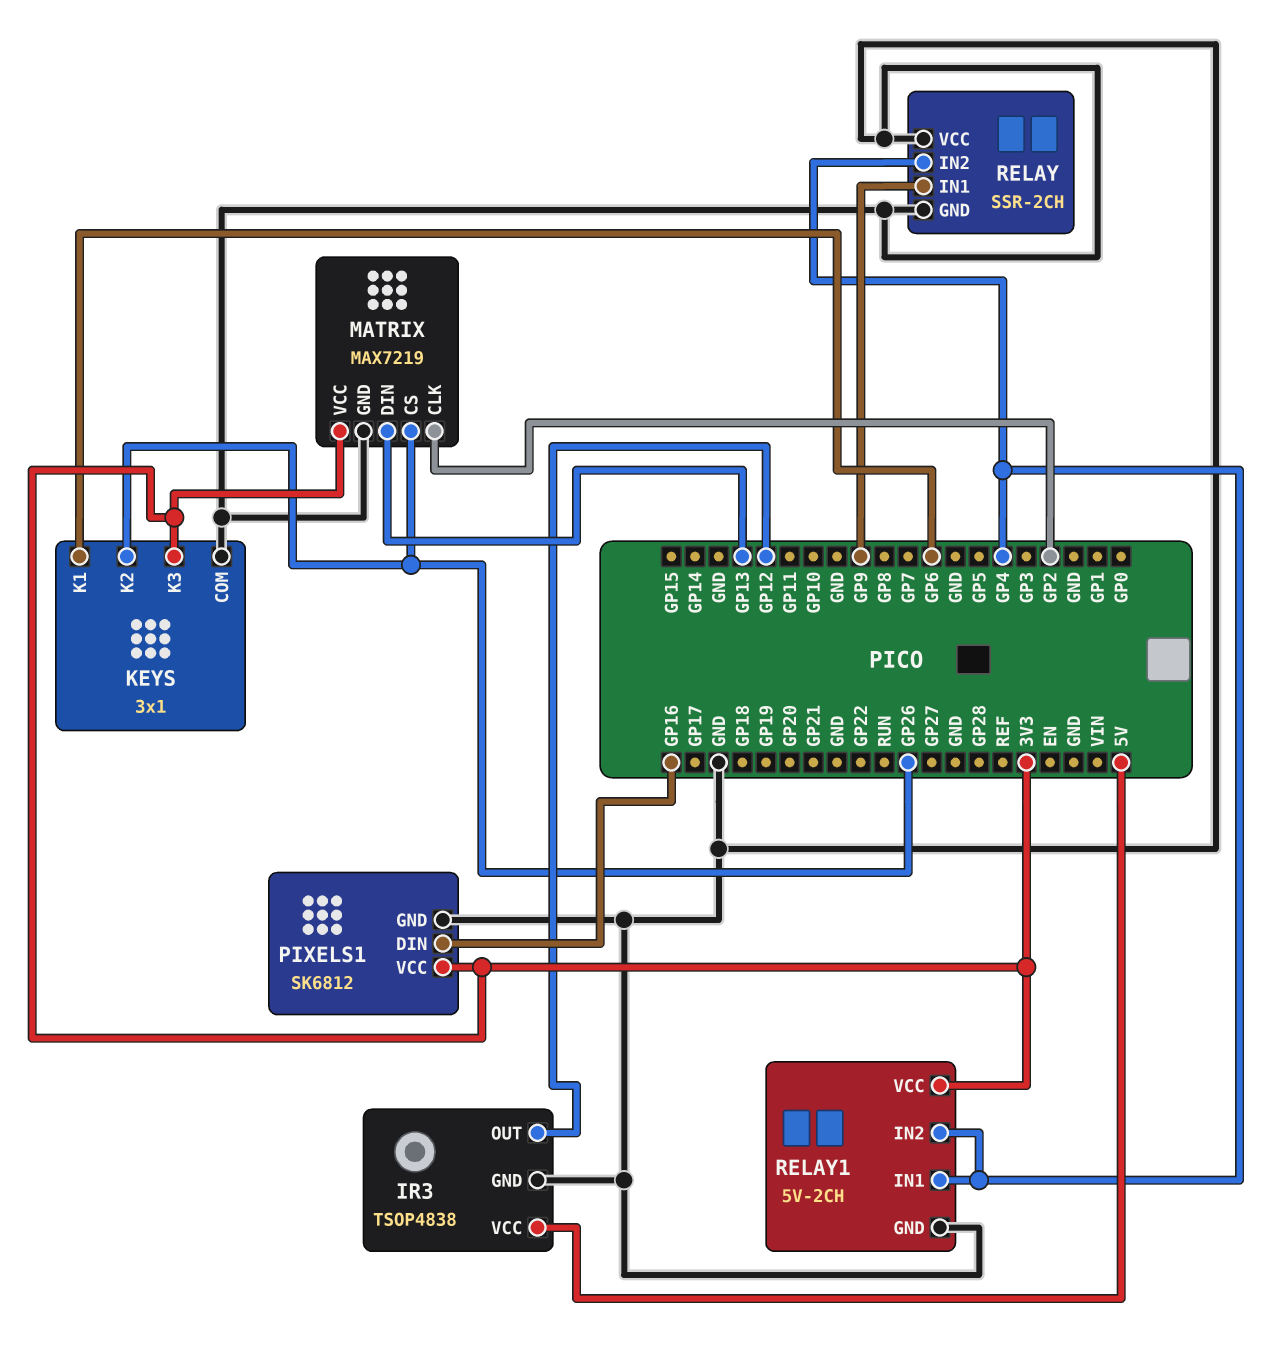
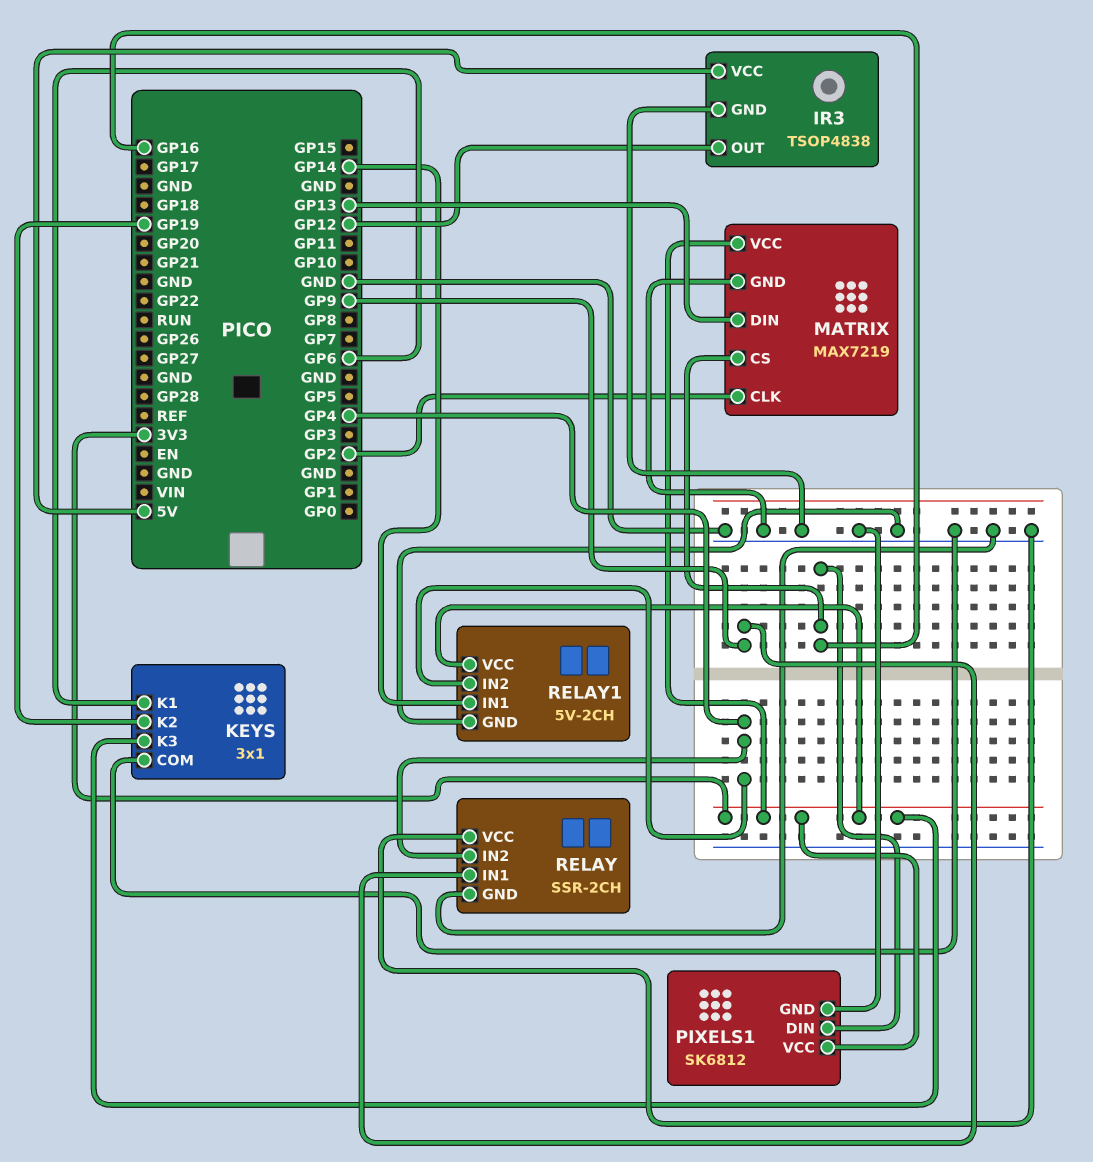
KEYS pin K2: GP26 -> GP19
MATRIX pin CS: GP26 -> GP16
RELAY1 pin IN1: GP4 -> GP14

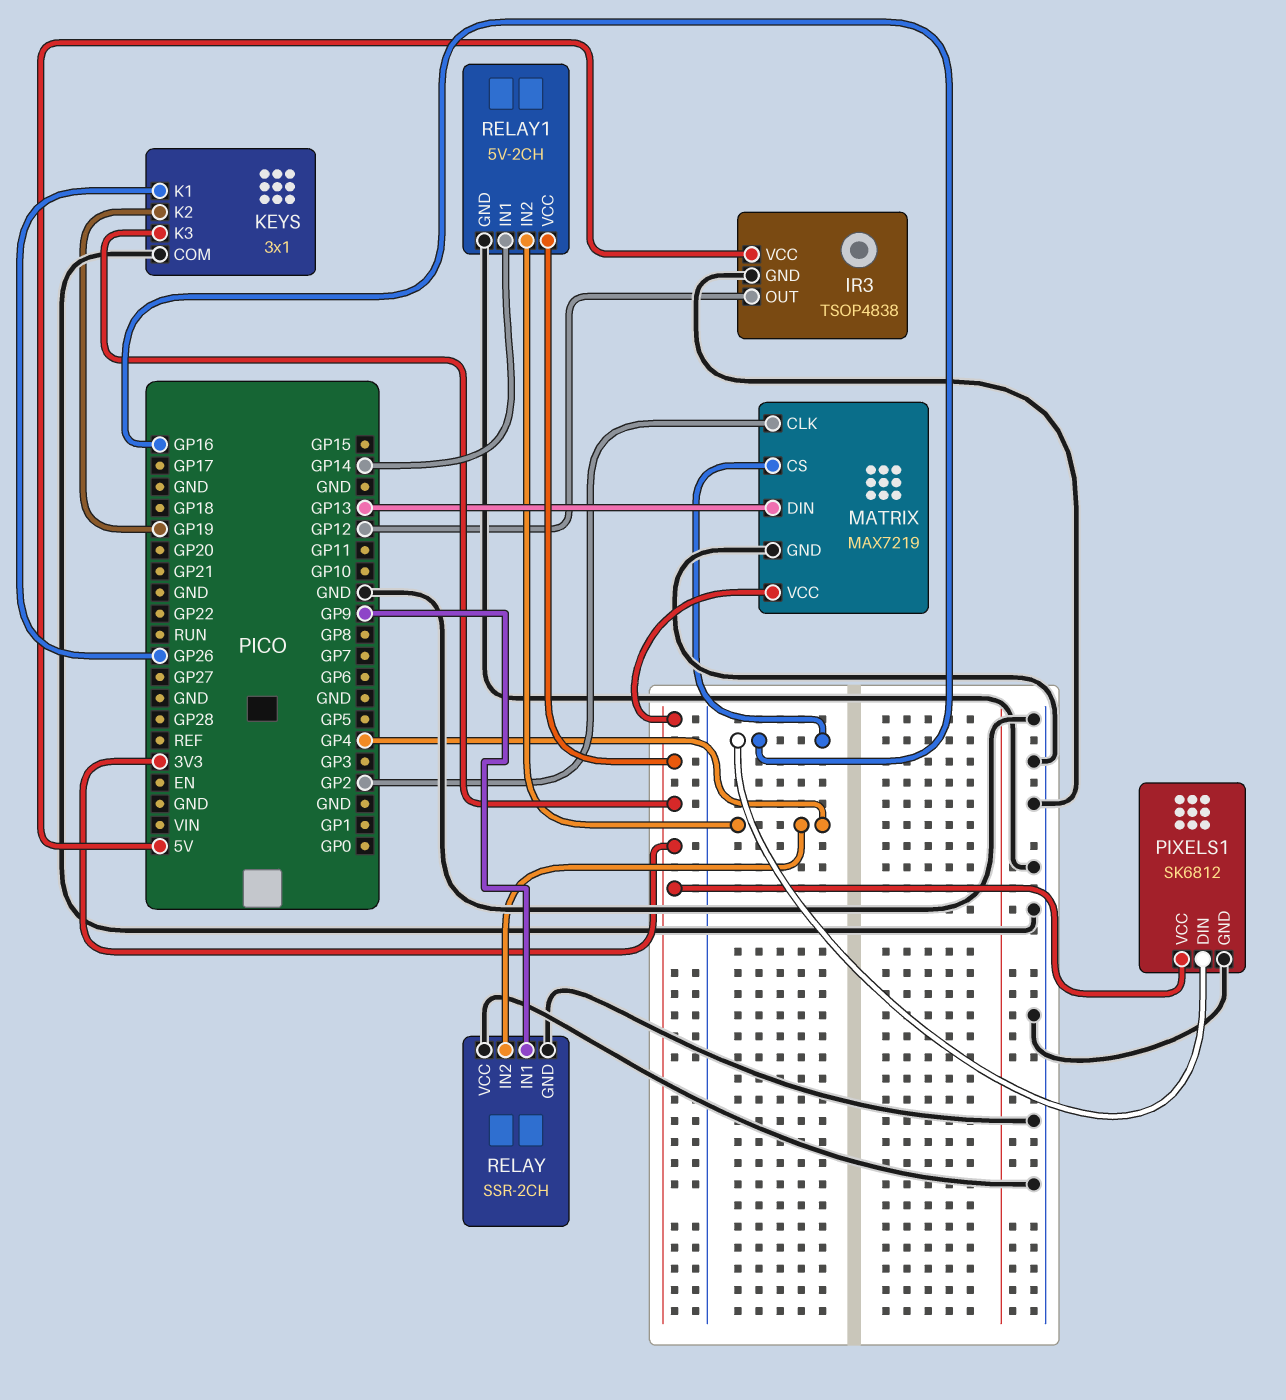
KEYS pin K1: GP6 -> GP26

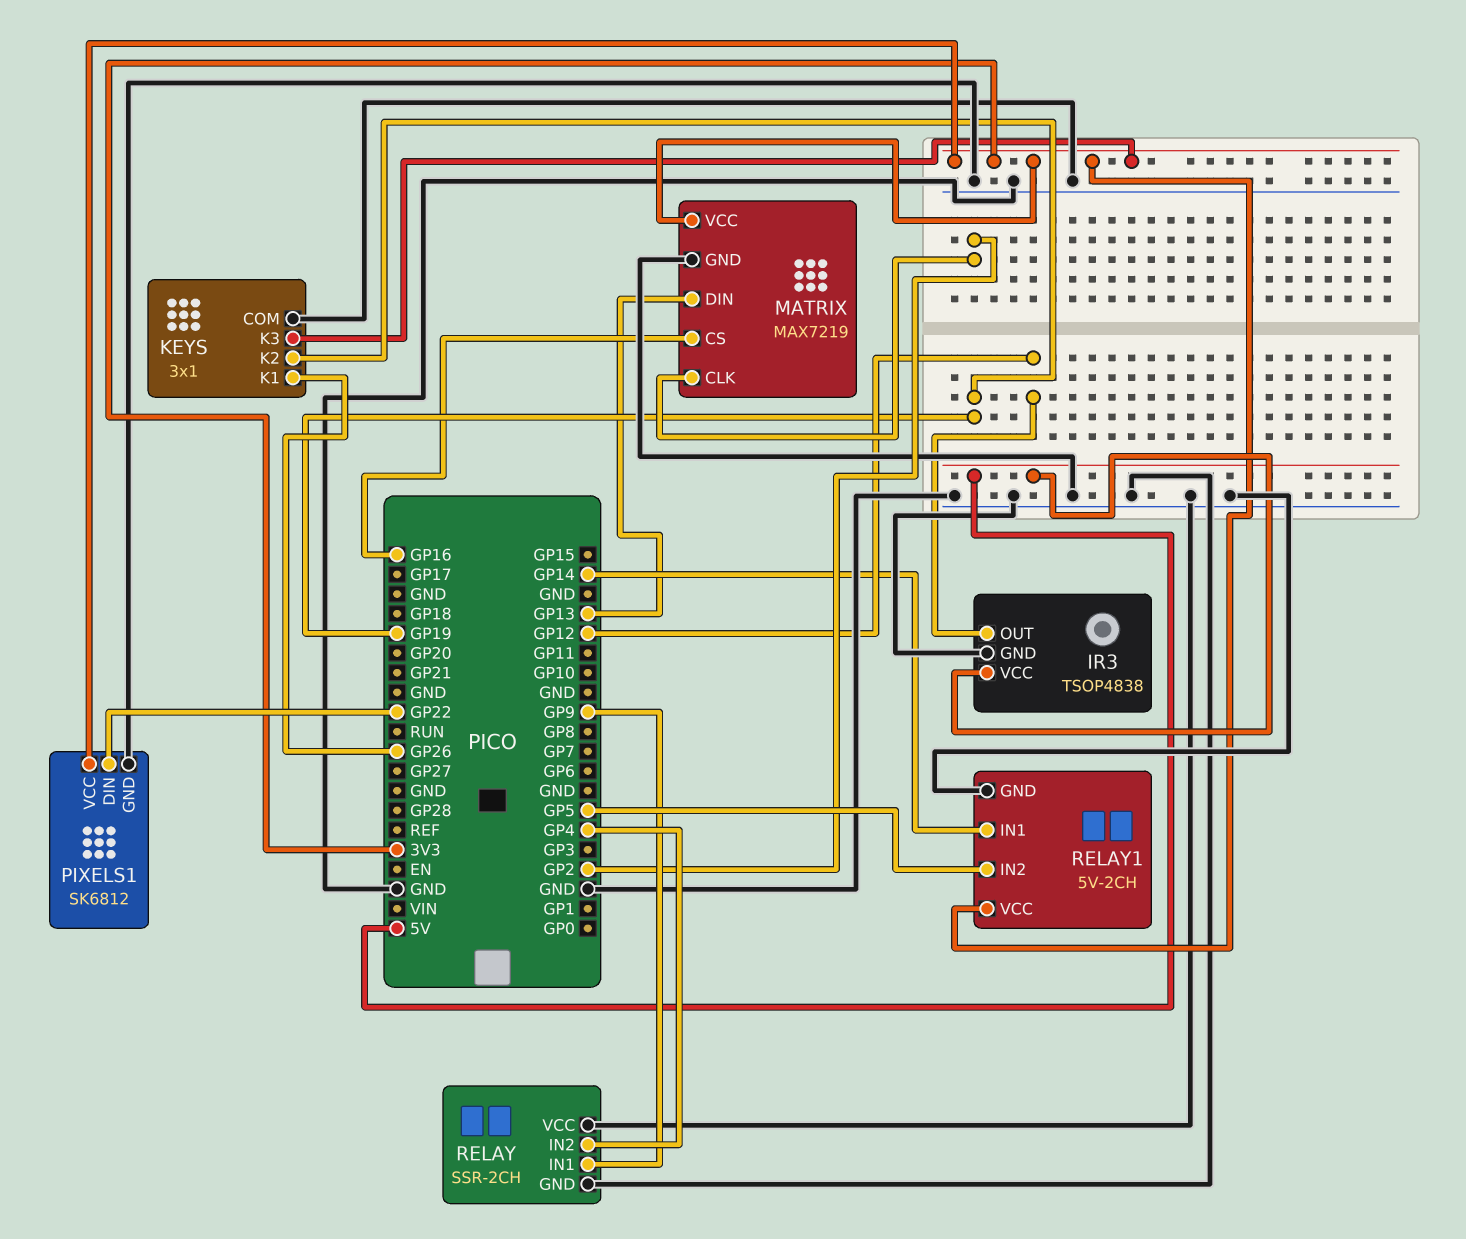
PIXELS1 pin DIN: GP16 -> GP22
RELAY1 pin IN2: GP4 -> GP5

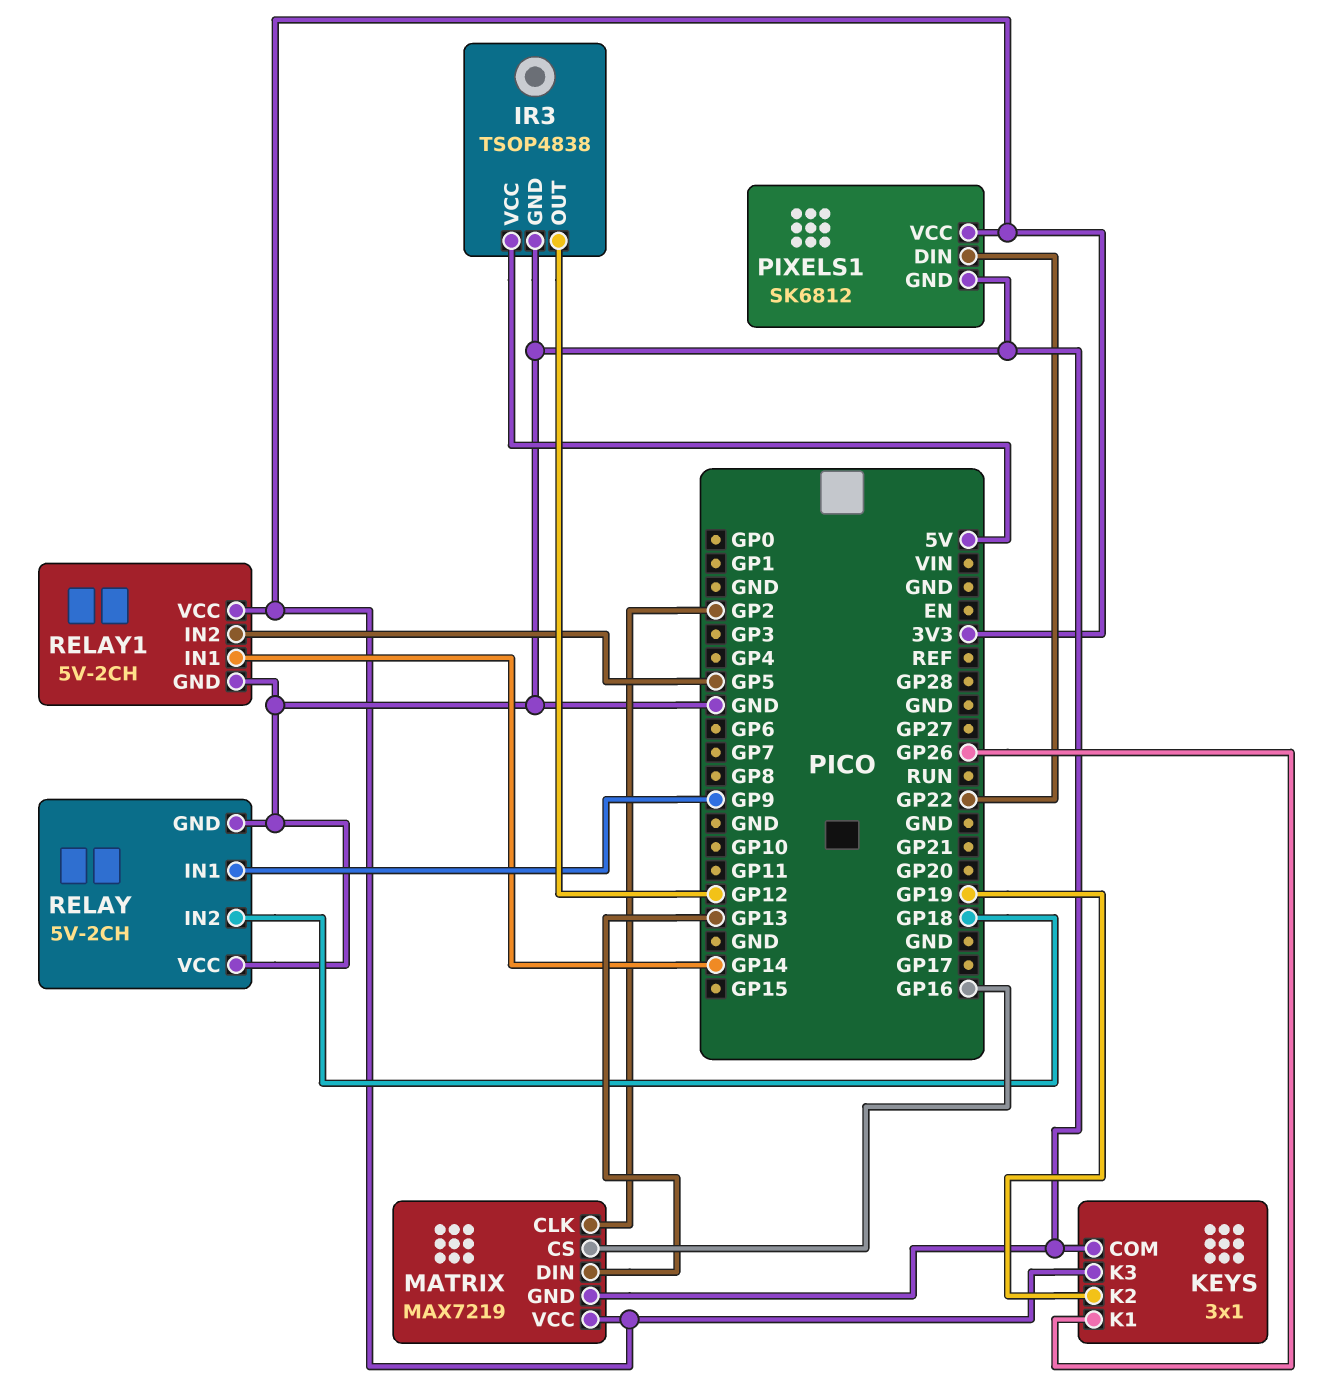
RELAY: SSR-2CH -> 5V-2CH
RELAY pin IN2: GP4 -> GP18

